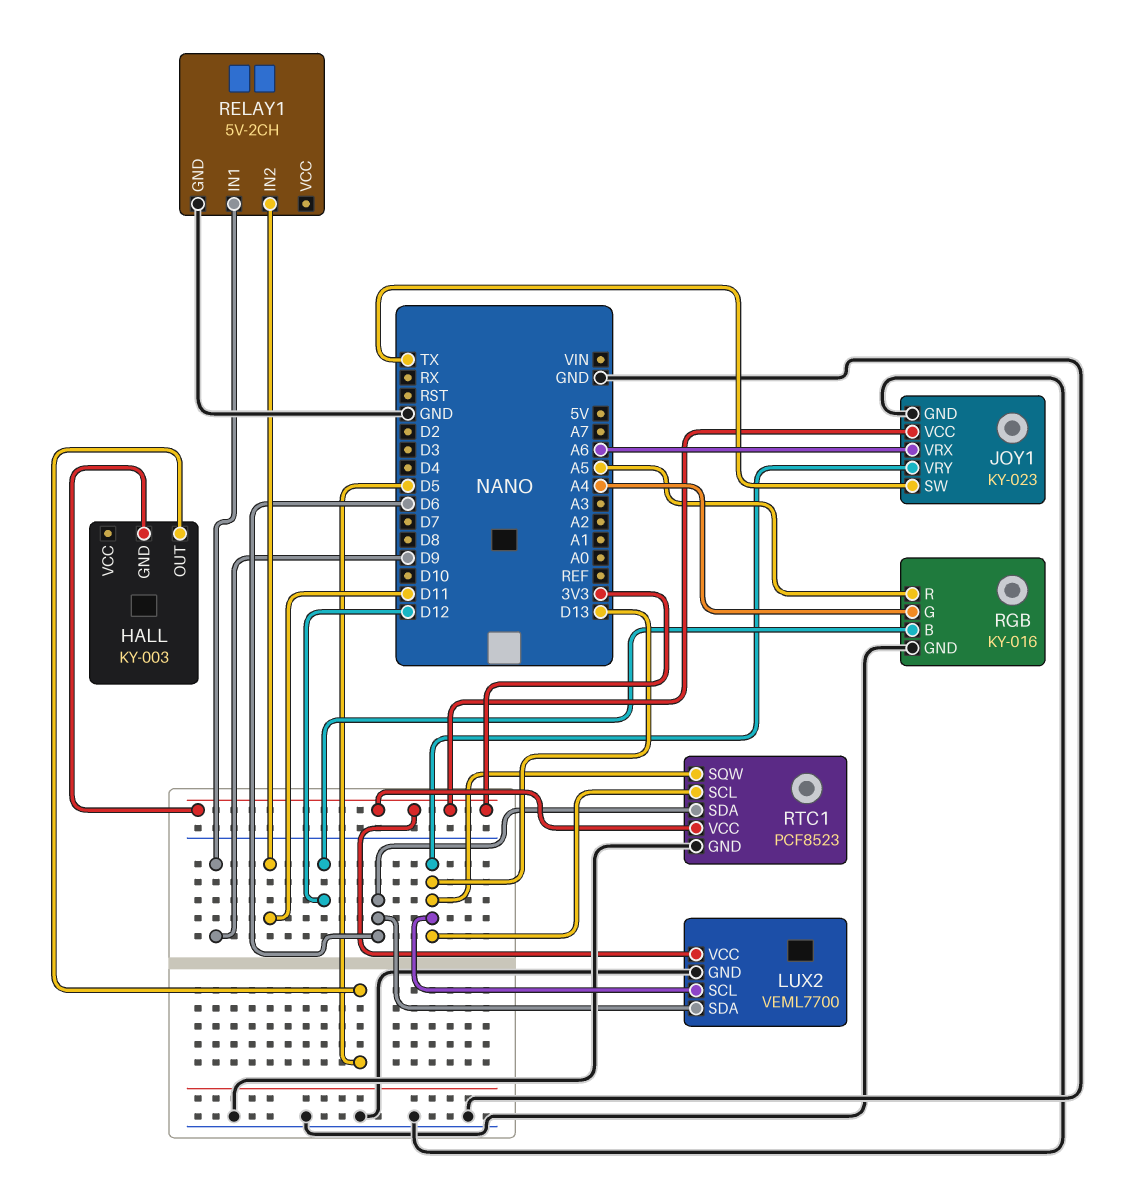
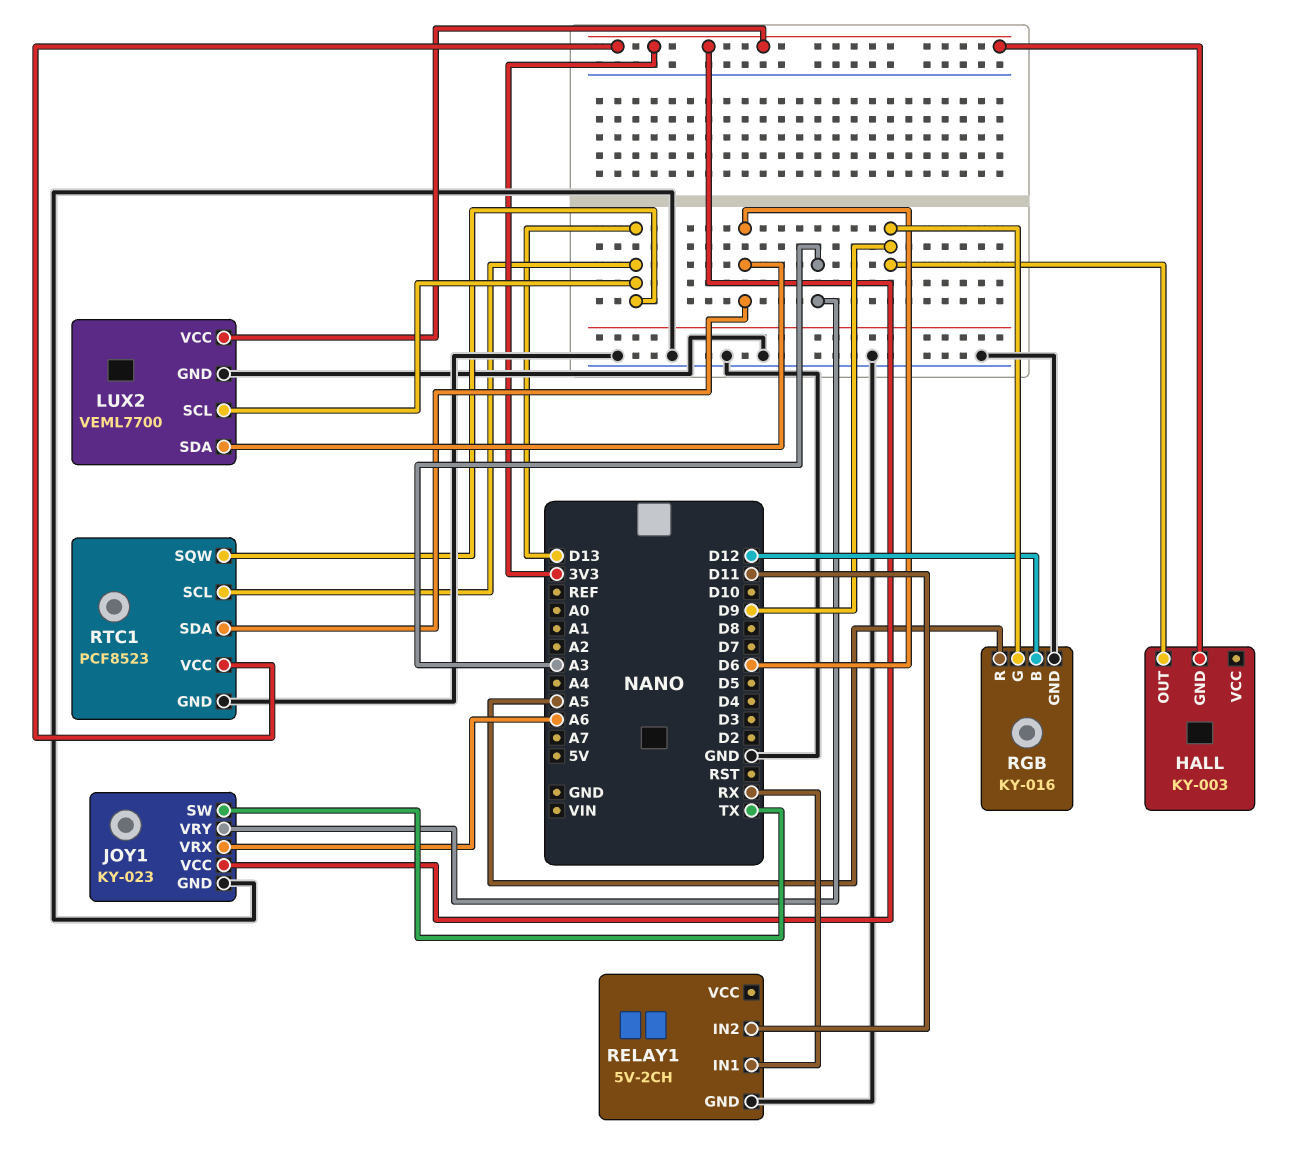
HALL pin OUT: D5 -> D9
JOY1 pin VRY: D13 -> A3
RELAY1 pin IN1: D9 -> RX
RGB pin G: A4 -> D9

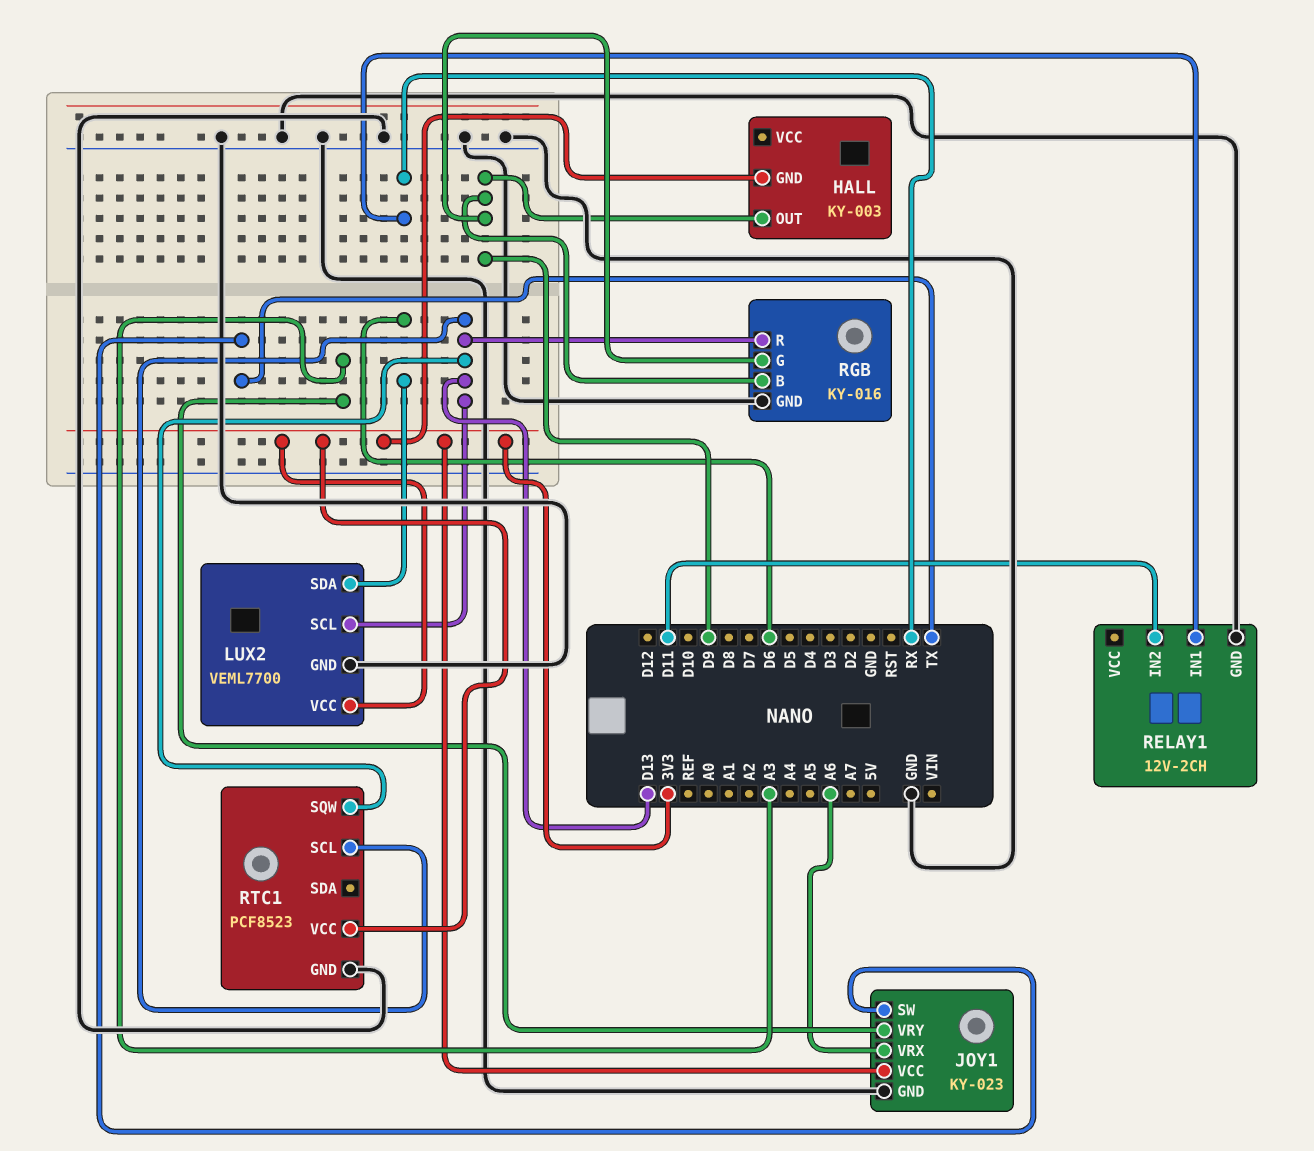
RELAY1: 5V-2CH -> 12V-2CH
RGB pin B: D12 -> D9
RGB pin R: A5 -> D13
RTC1 pin SDA: D6 -> none

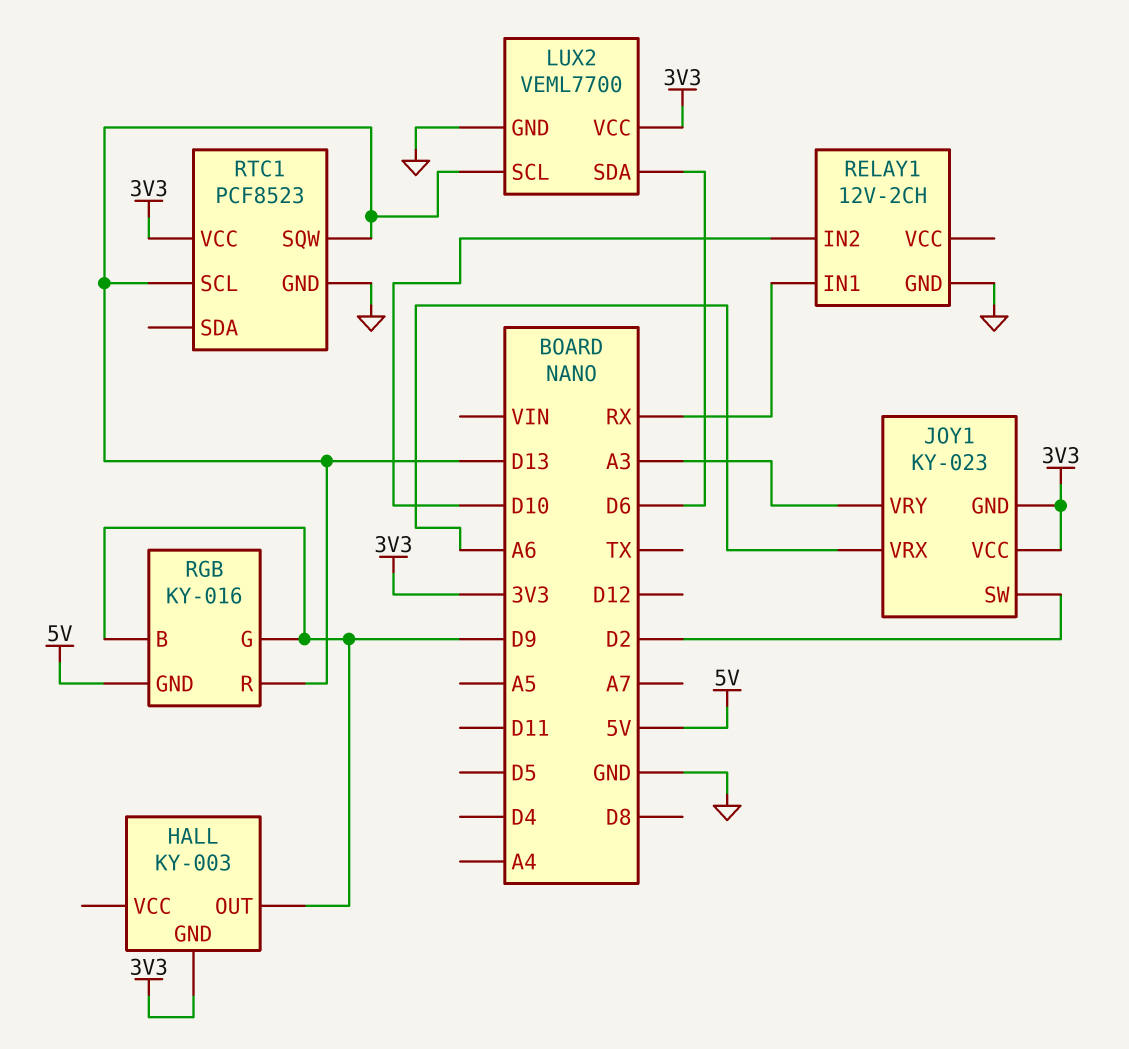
JOY1 pin GND: GND -> 3V3
JOY1 pin SW: TX -> D2
RELAY1 pin IN2: D11 -> D10
RGB pin GND: GND -> 5V

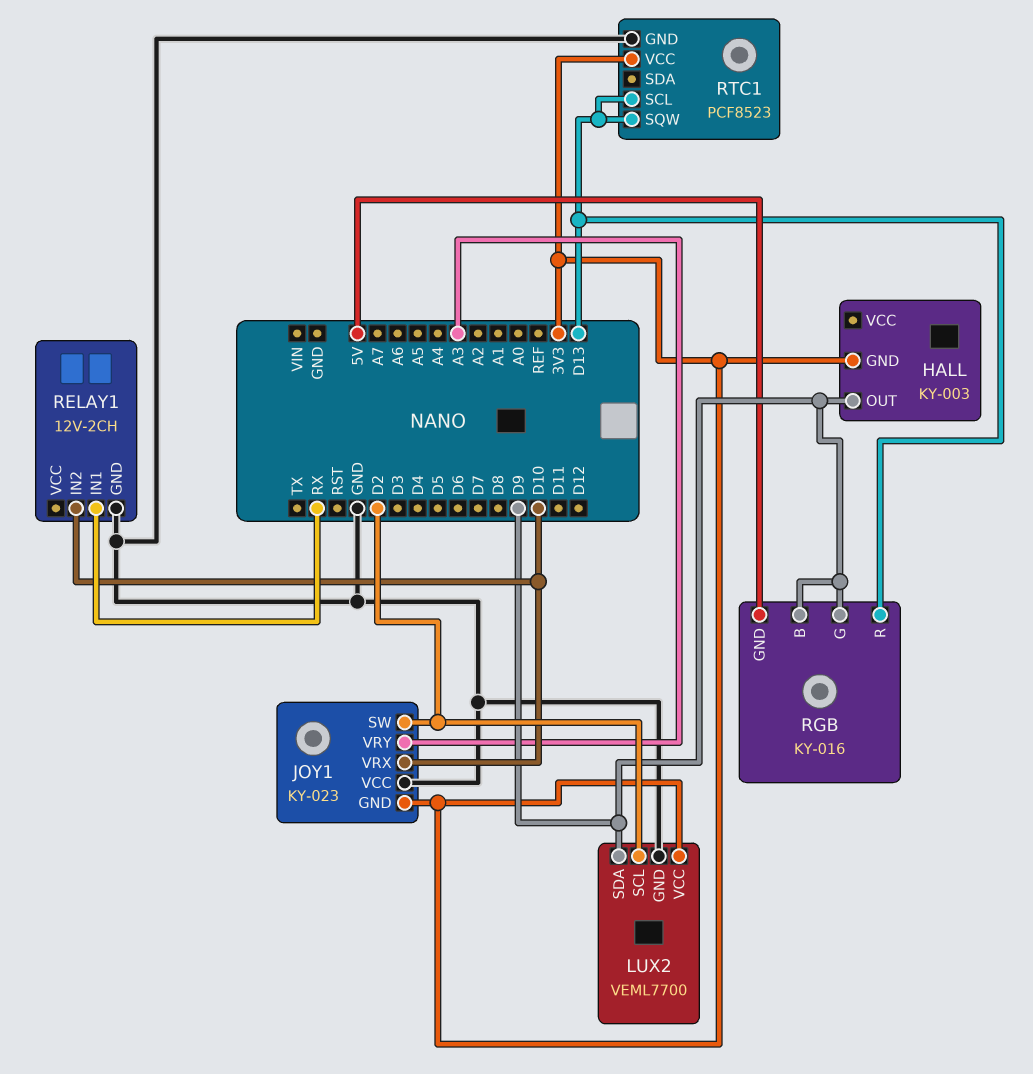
JOY1 pin VCC: 3V3 -> GND
JOY1 pin VRX: A6 -> D10
LUX2 pin SCL: D13 -> D2
LUX2 pin SDA: D6 -> D9

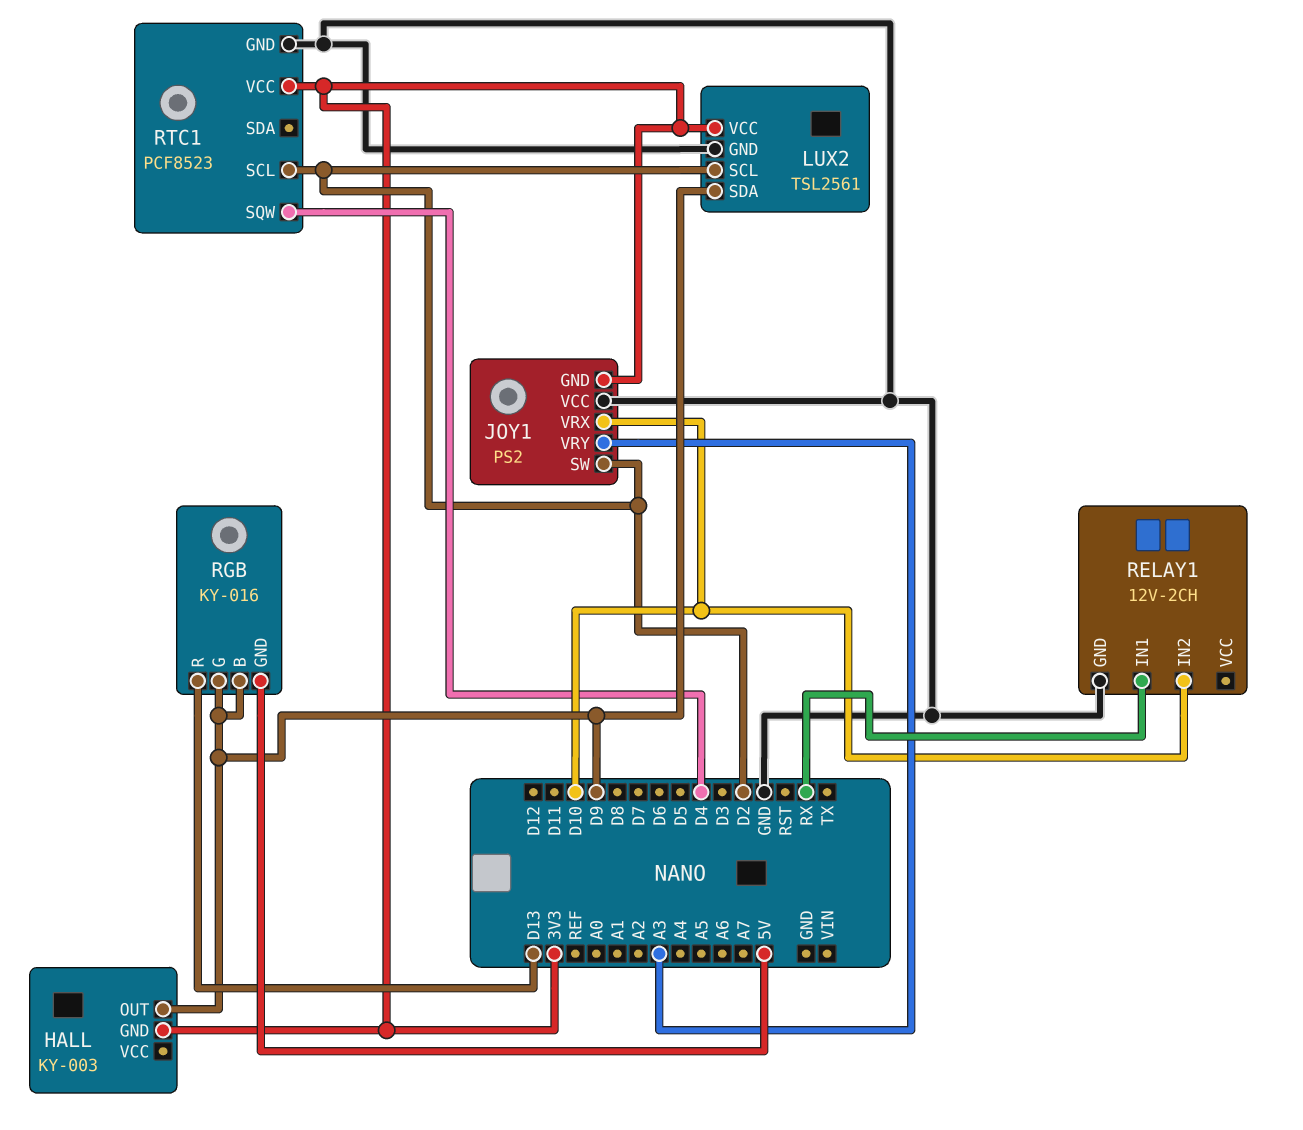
JOY1: KY-023 -> PS2
LUX2: VEML7700 -> TSL2561
RTC1 pin SCL: D13 -> D2
RTC1 pin SQW: D13 -> D4

